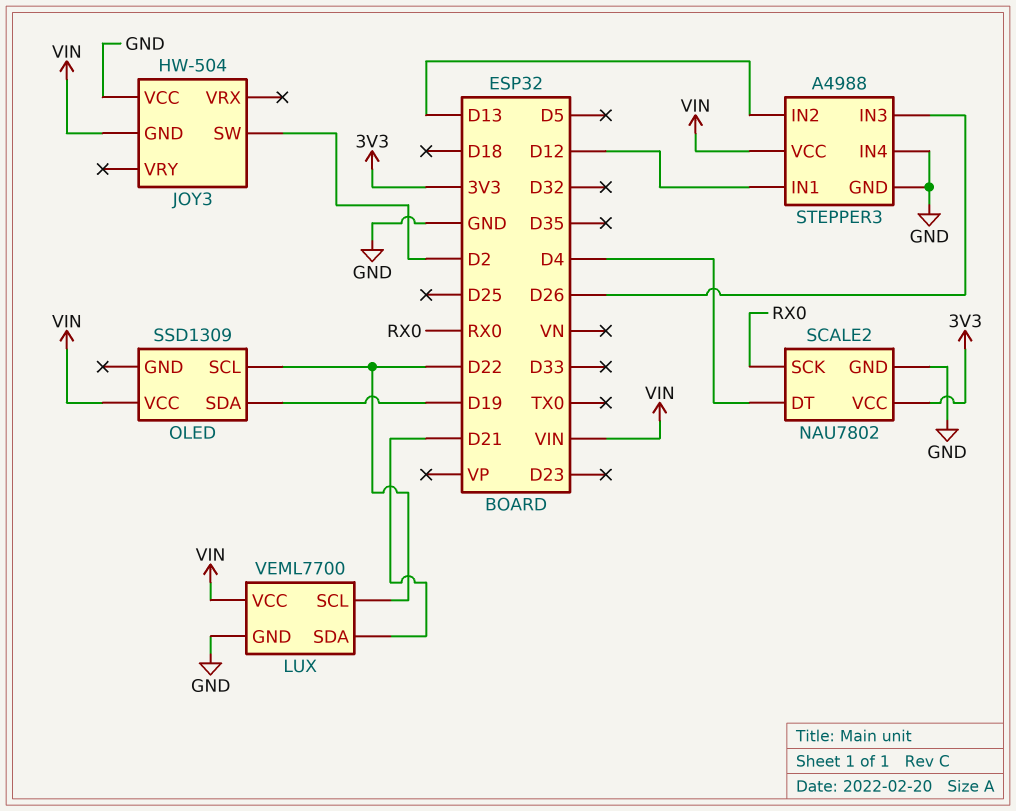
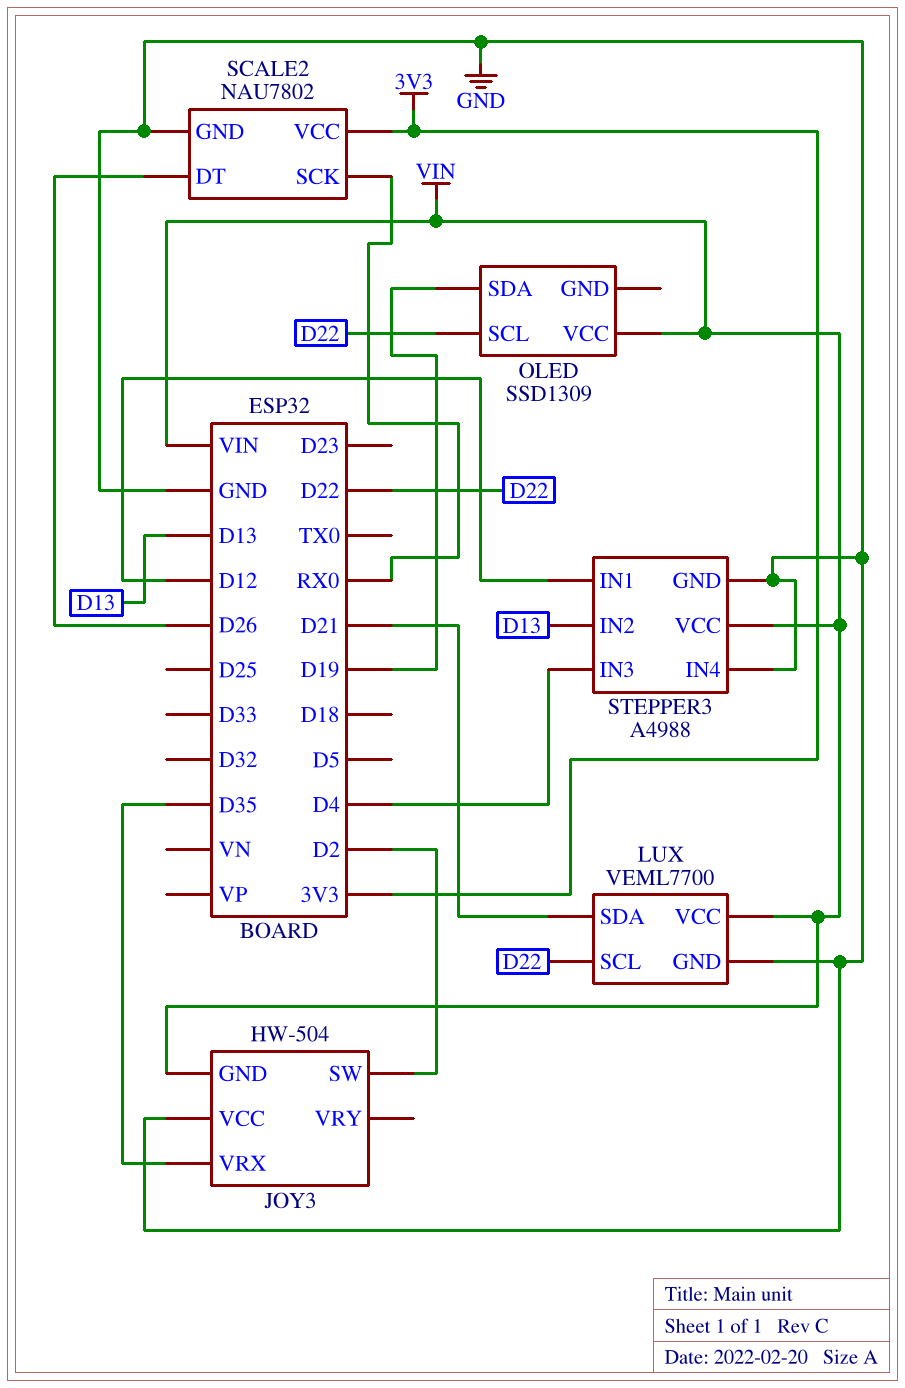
JOY3 pin VRX: none -> D35
SCALE2 pin DT: D4 -> D26
STEPPER3 pin IN3: D26 -> D4

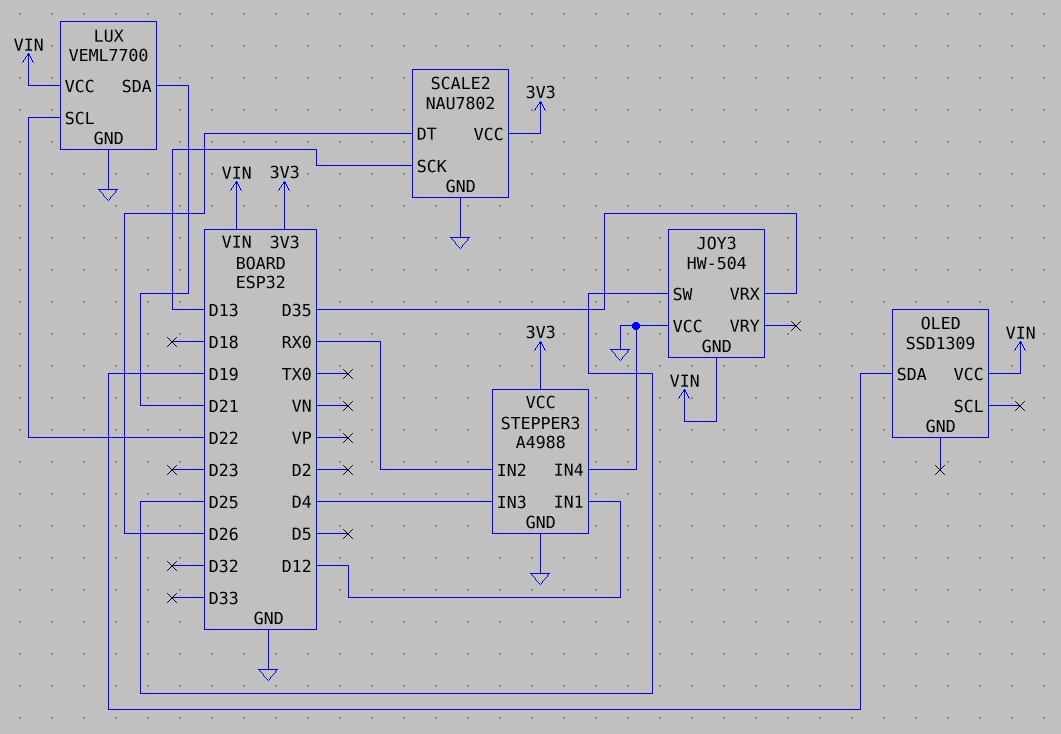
JOY3 pin SW: D2 -> D25
OLED pin SCL: D22 -> none
SCALE2 pin SCK: RX0 -> D13
STEPPER3 pin IN2: D13 -> RX0
STEPPER3 pin VCC: VIN -> 3V3

